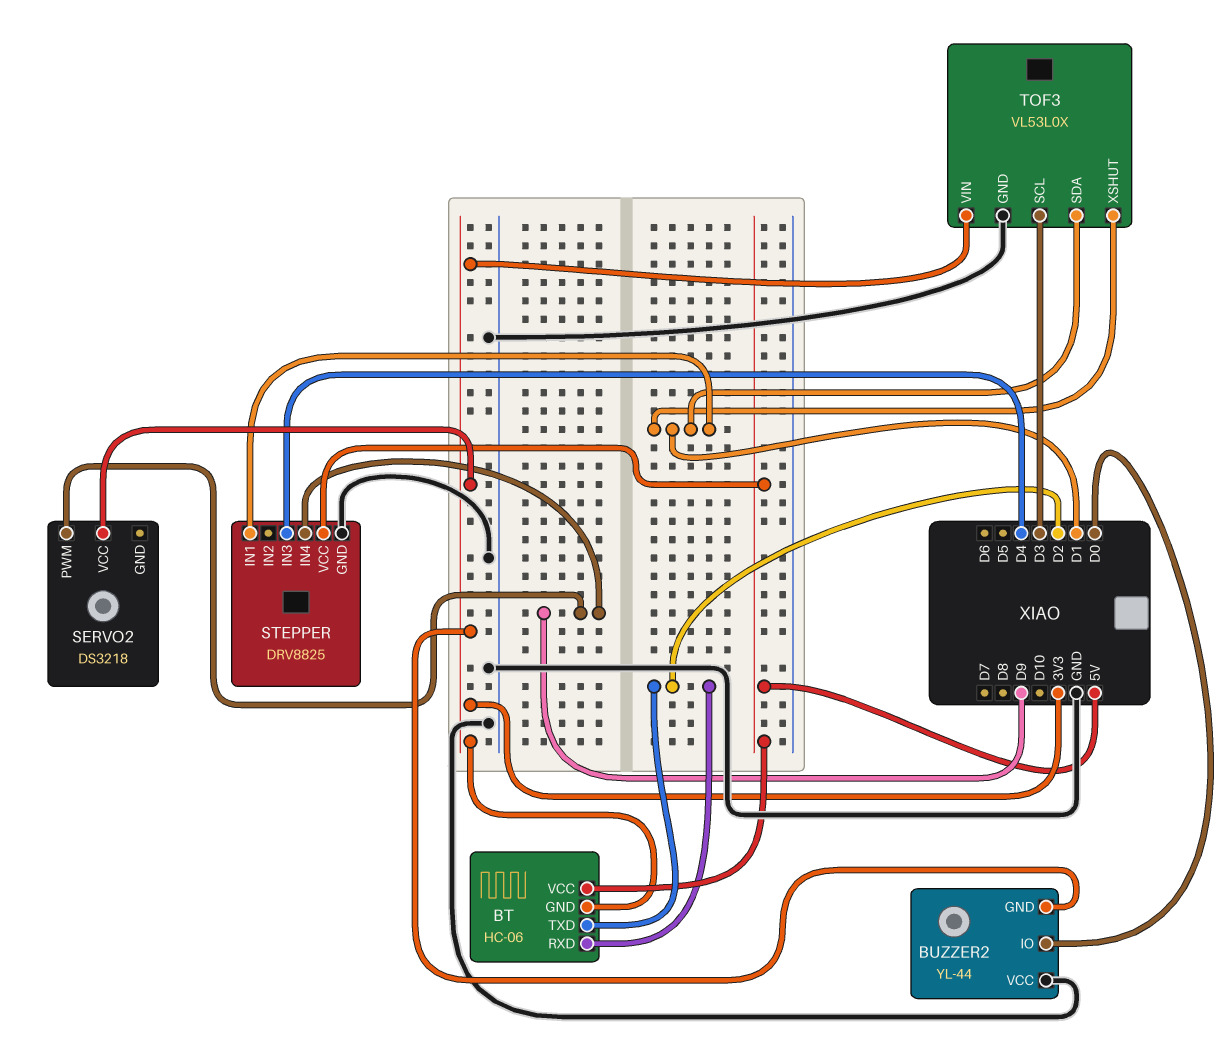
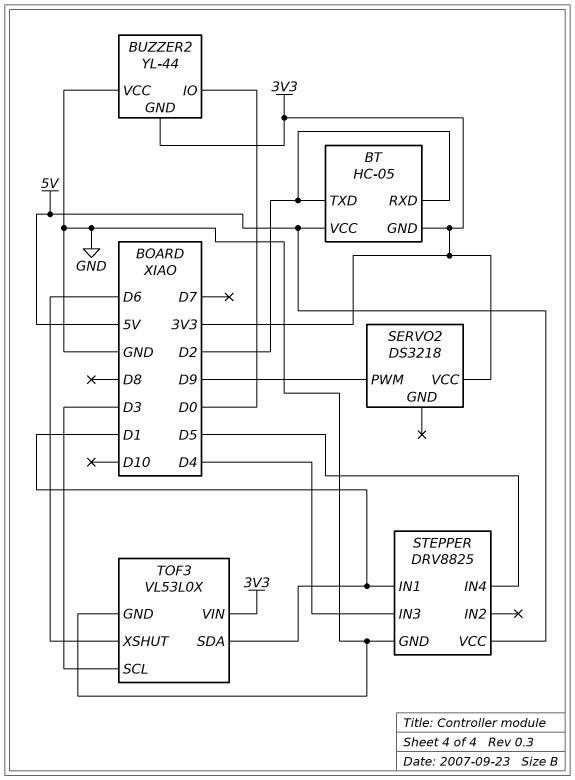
BT: HC-06 -> HC-05
STEPPER pin IN4: D9 -> D5
TOF3 pin XSHUT: D1 -> D6

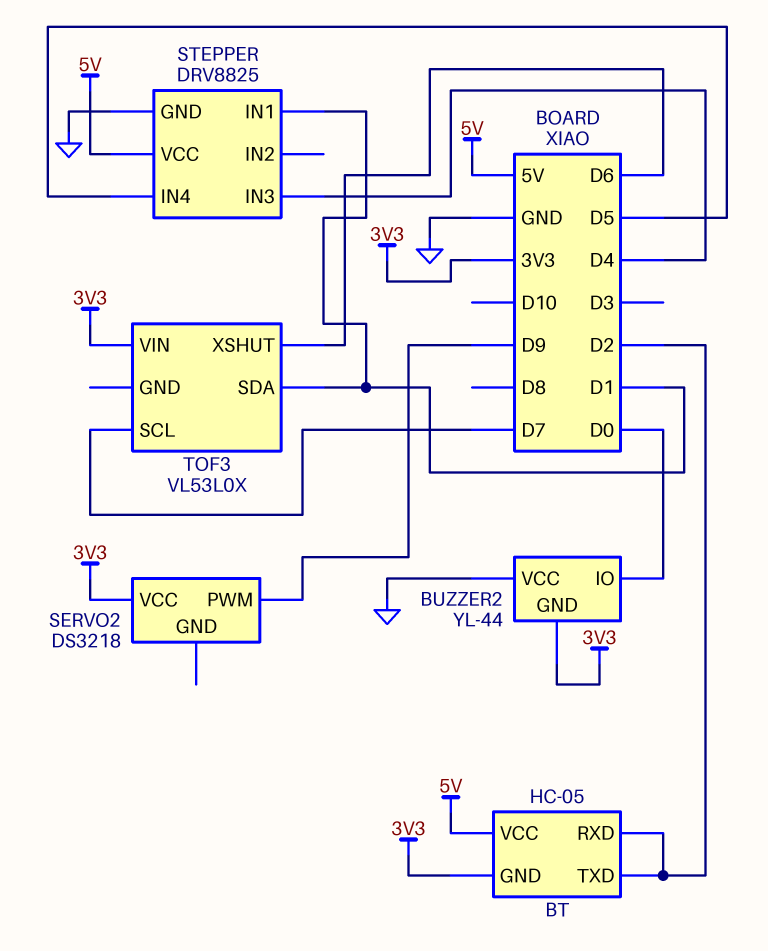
TOF3 pin GND: GND -> none
TOF3 pin SCL: D3 -> D7

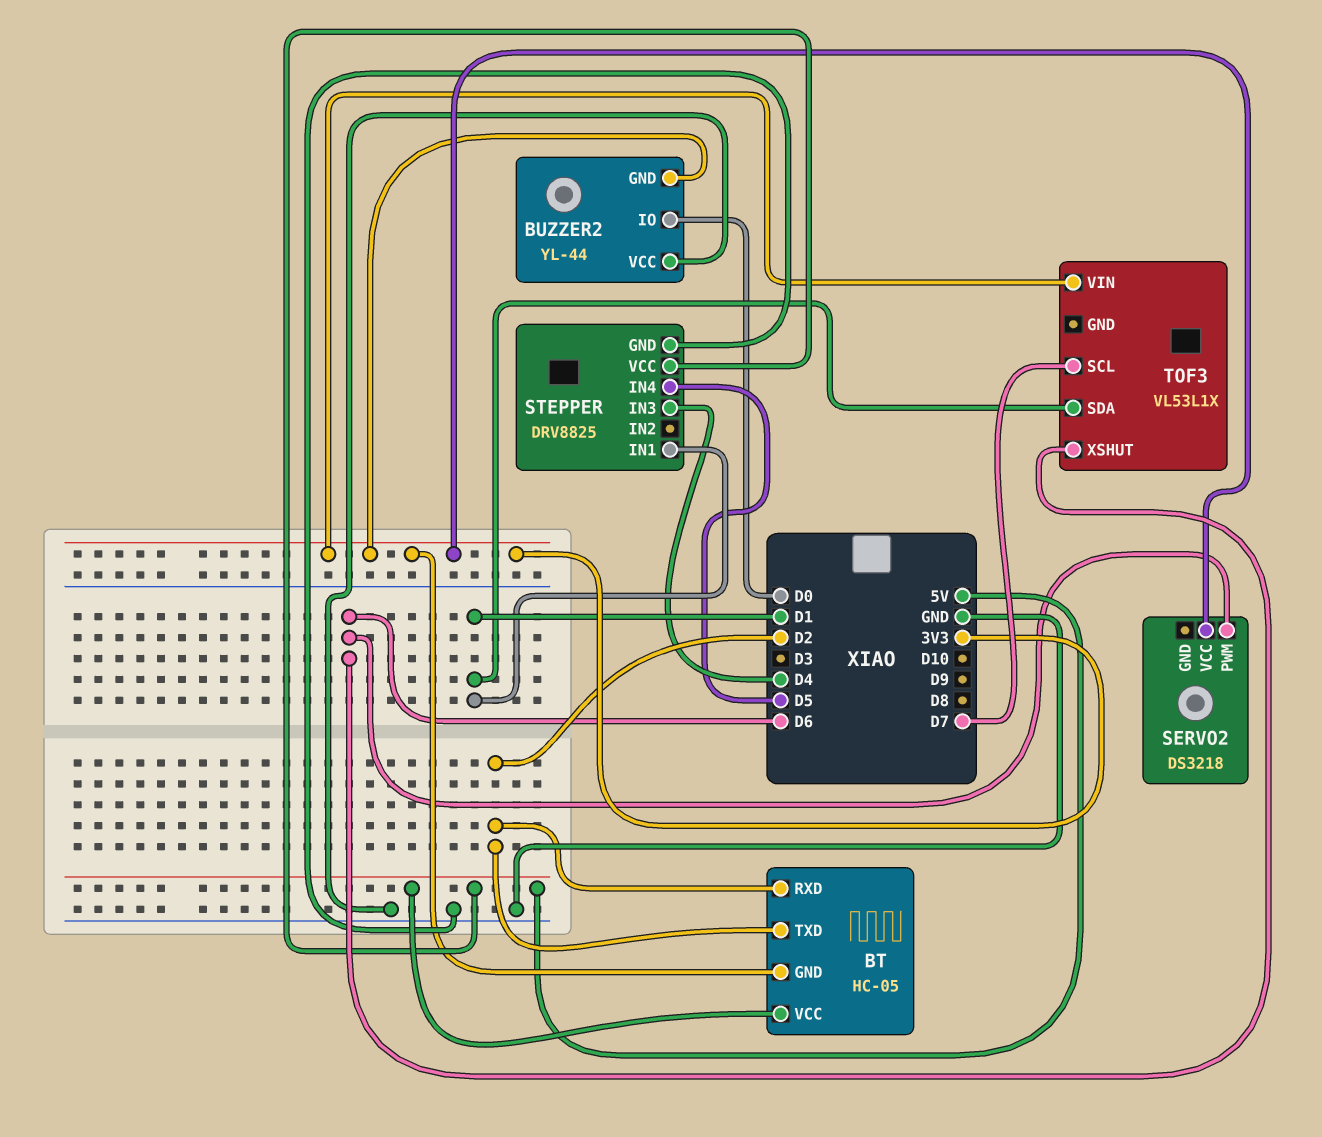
SERVO2 pin PWM: D9 -> D6
TOF3: VL53L0X -> VL53L1X

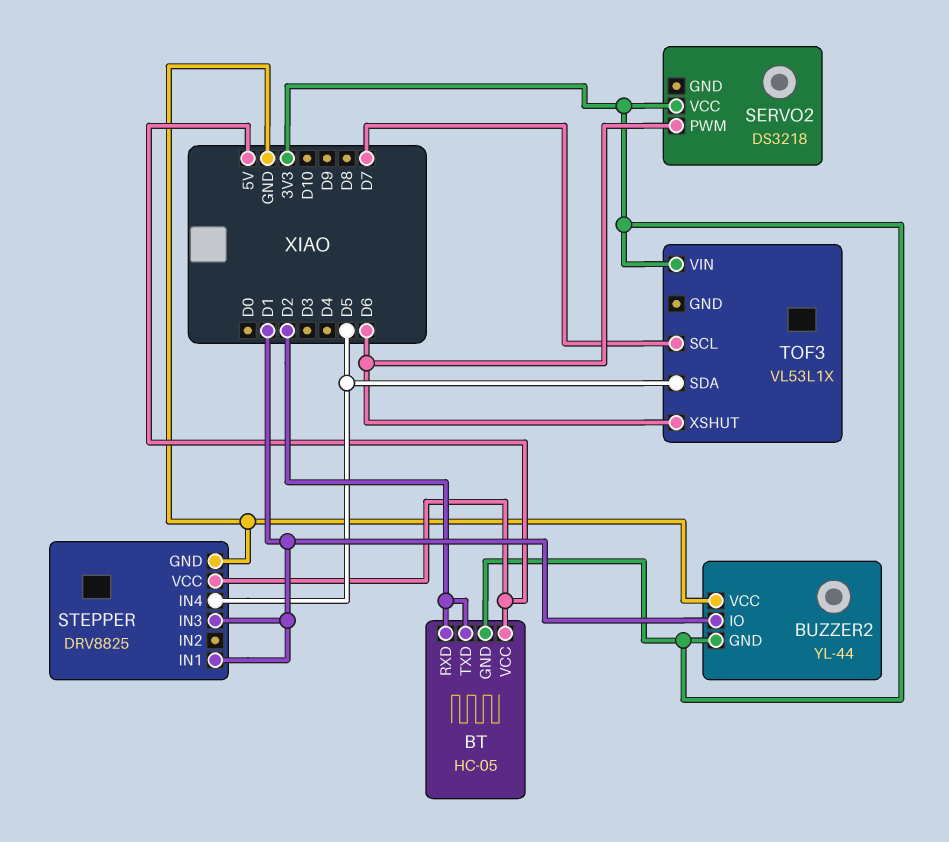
BUZZER2 pin IO: D0 -> D1
STEPPER pin IN3: D4 -> D1
TOF3 pin SDA: D1 -> D5

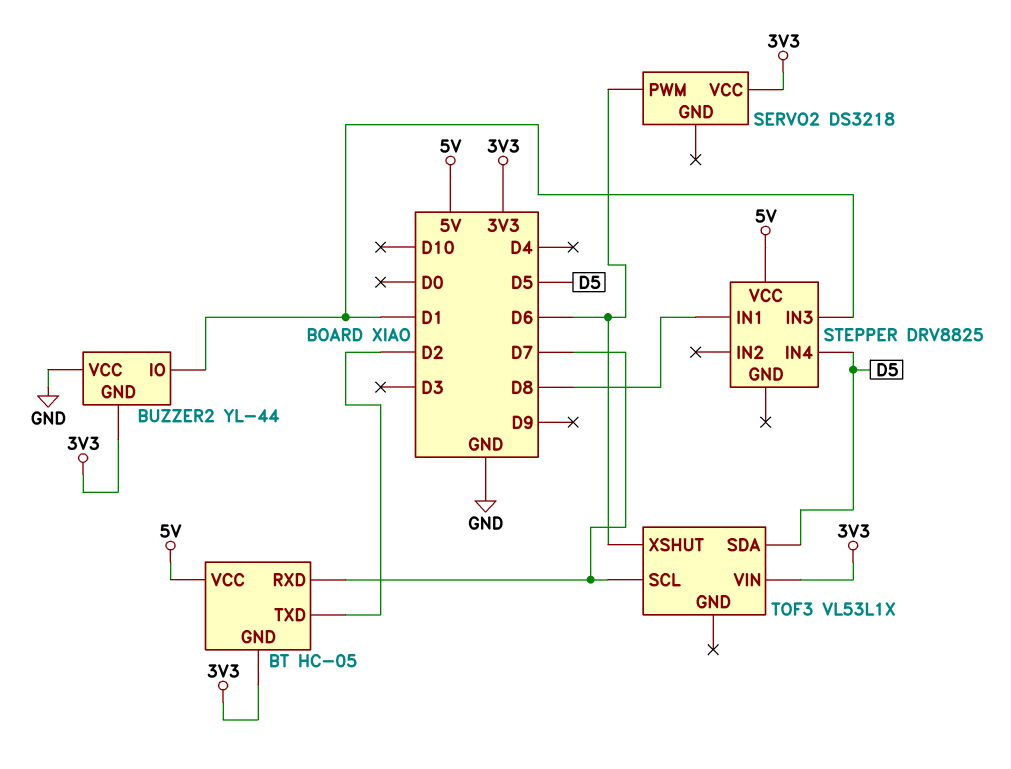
BT pin RXD: D2 -> D7
STEPPER pin GND: GND -> none
STEPPER pin IN1: D1 -> D8

